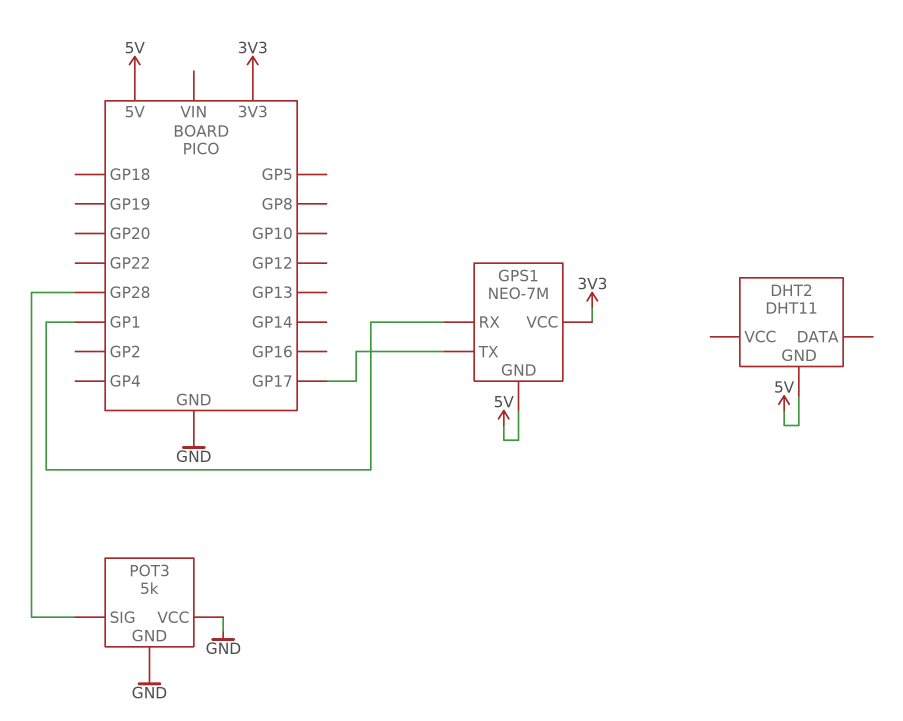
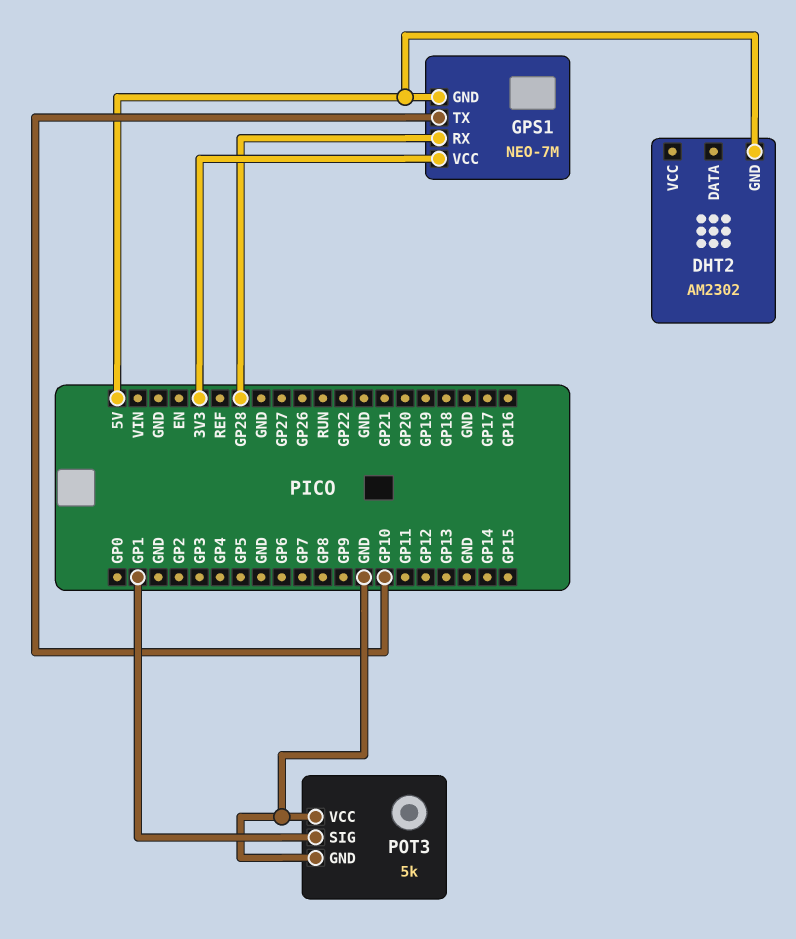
DHT2: DHT11 -> AM2302
GPS1 pin RX: GP1 -> GP28
GPS1 pin TX: GP17 -> GP10
POT3 pin SIG: GP28 -> GP1

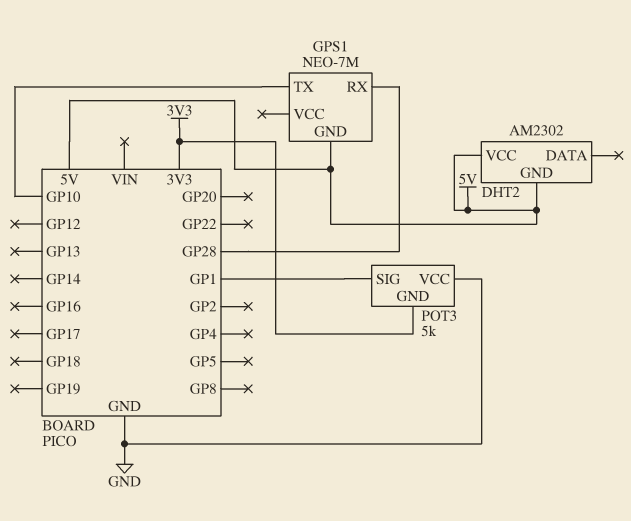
DHT2 pin VCC: none -> 5V
GPS1 pin VCC: 3V3 -> none
POT3 pin GND: GND -> 3V3

